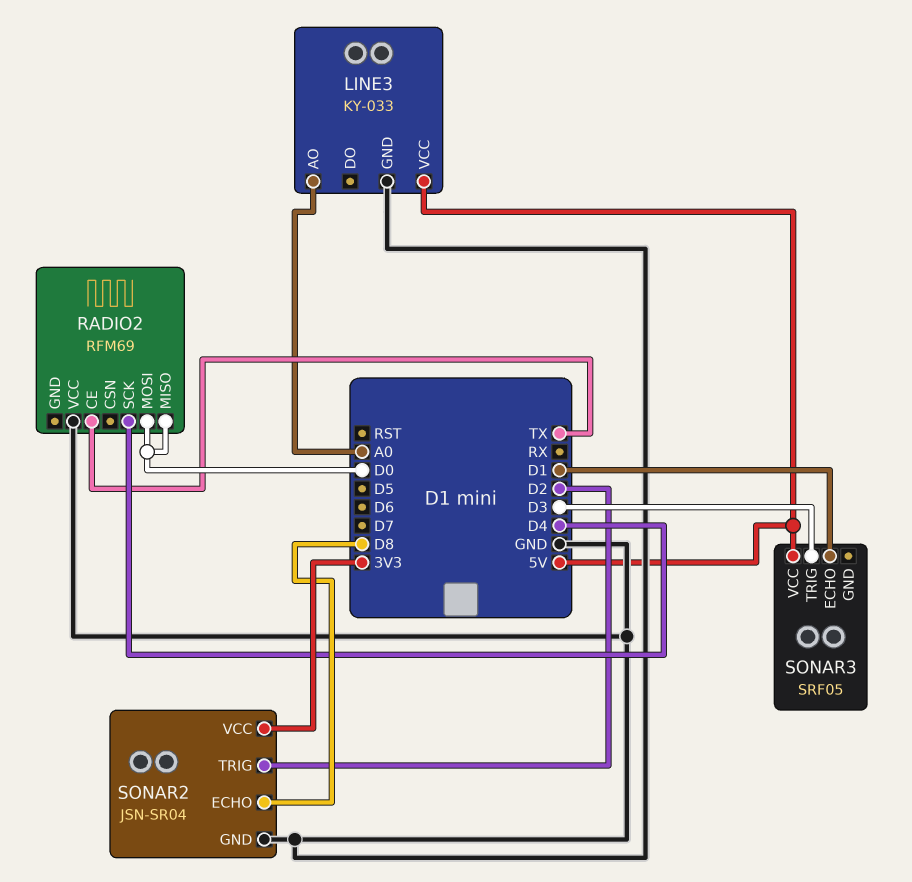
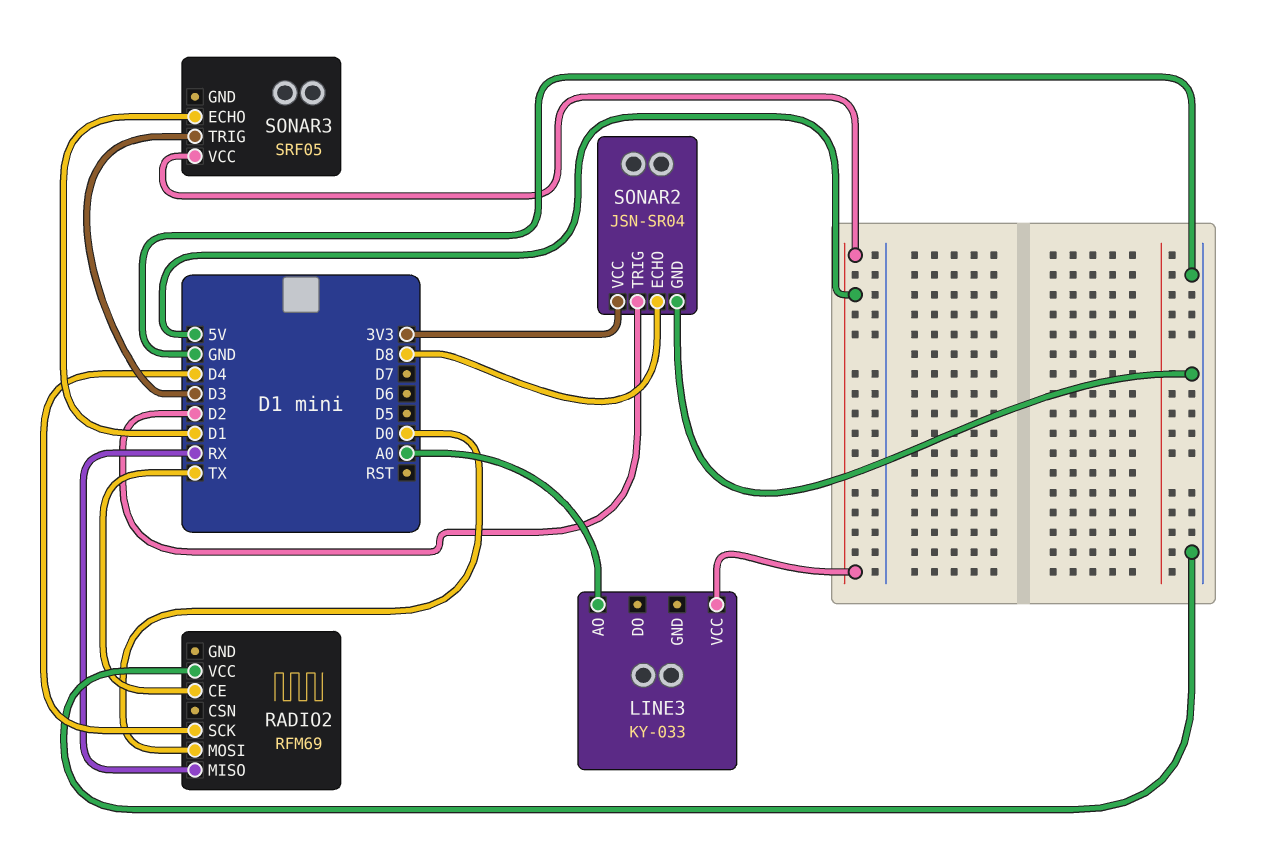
LINE3 pin GND: GND -> none
RADIO2 pin MISO: D0 -> RX

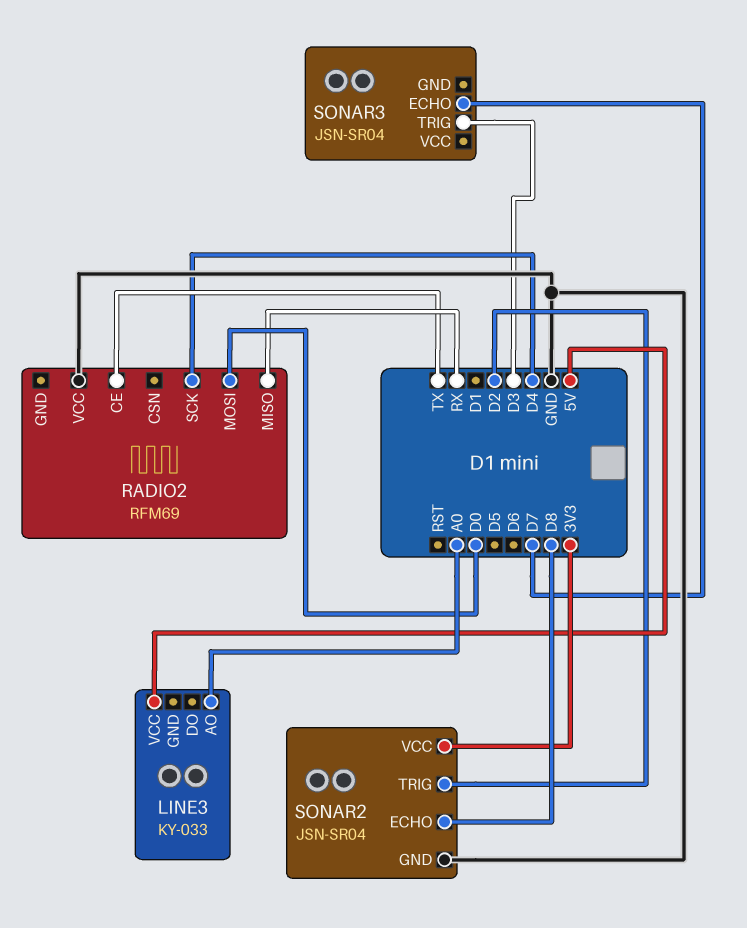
SONAR3: SRF05 -> JSN-SR04
SONAR3 pin ECHO: D1 -> D7
SONAR3 pin VCC: 5V -> none

